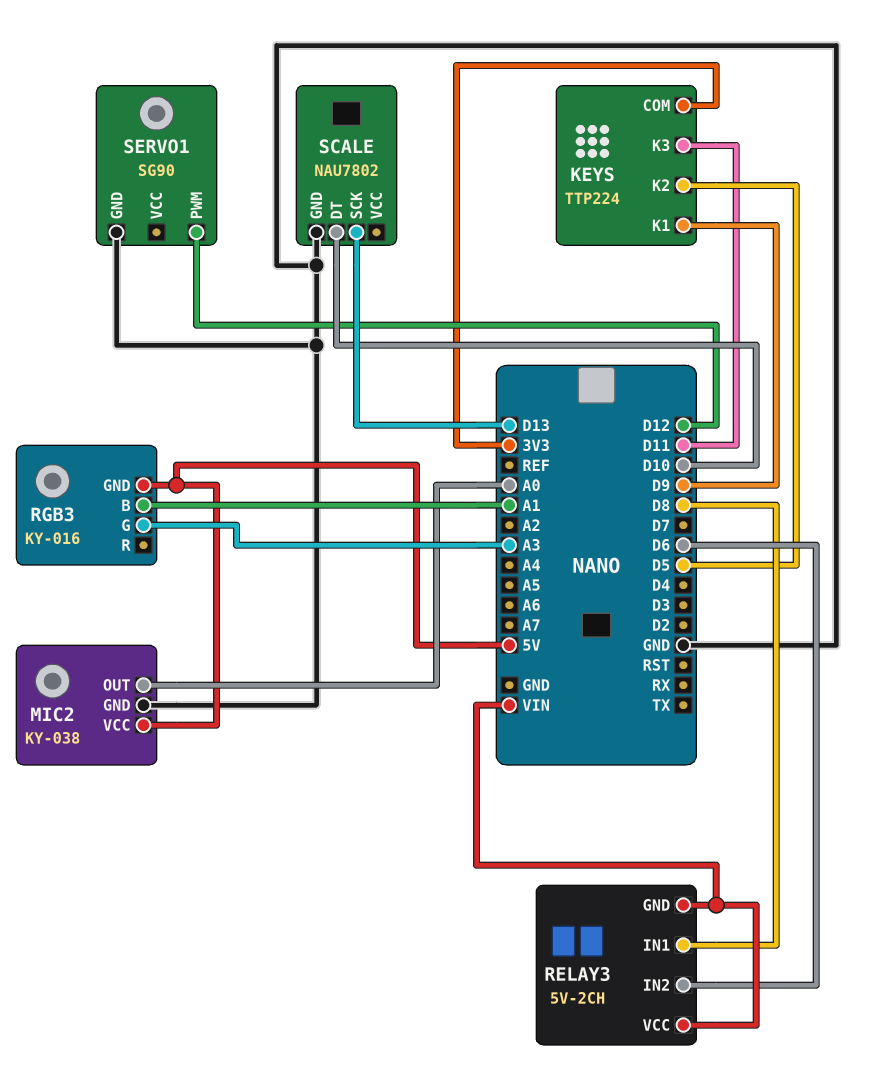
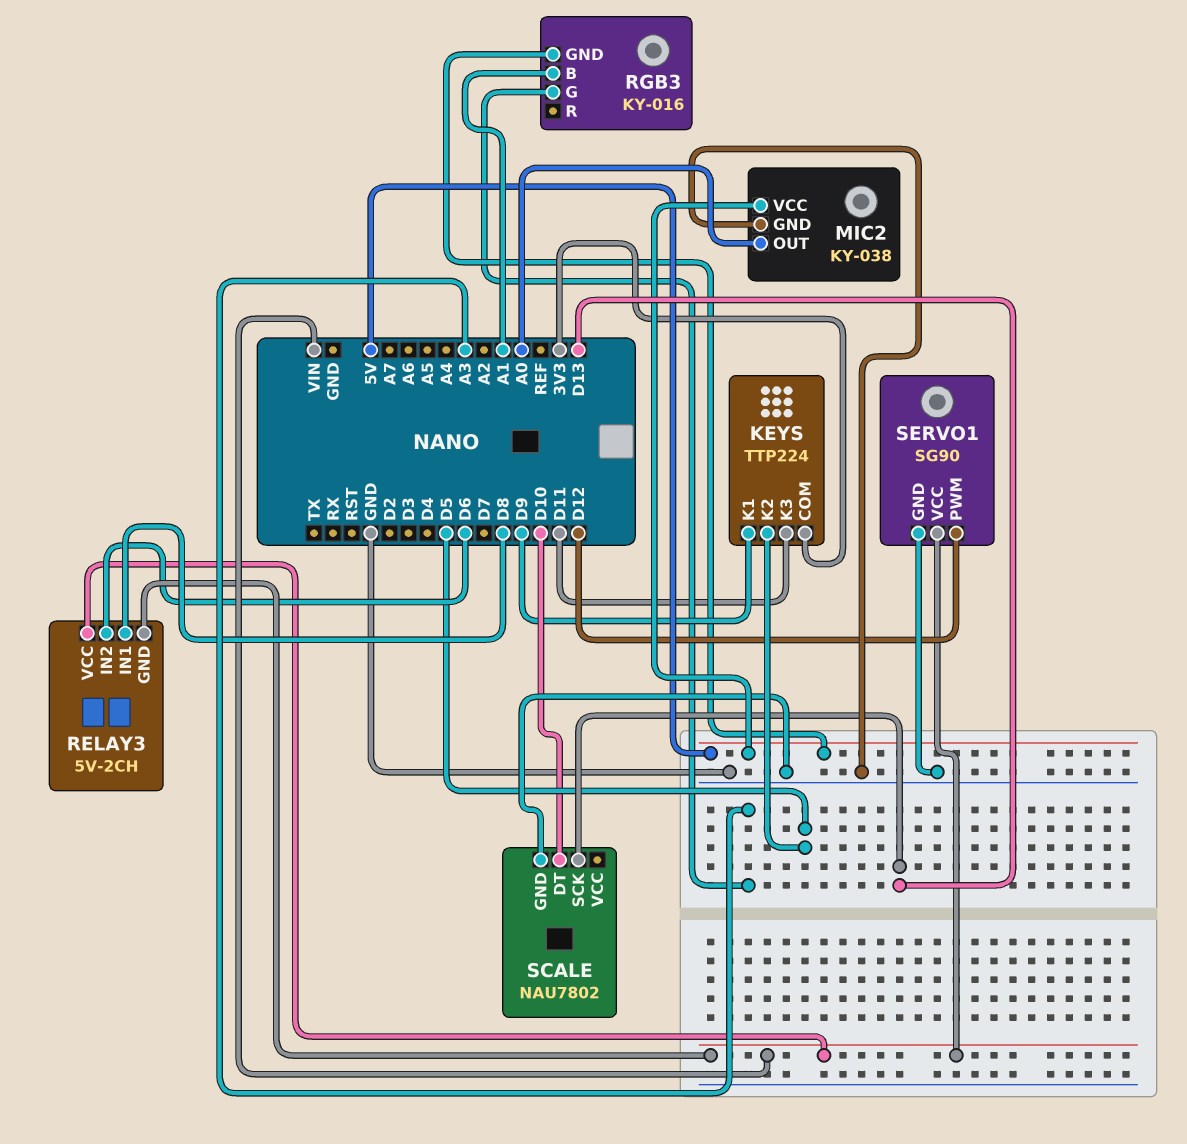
SERVO1 pin VCC: none -> VIN

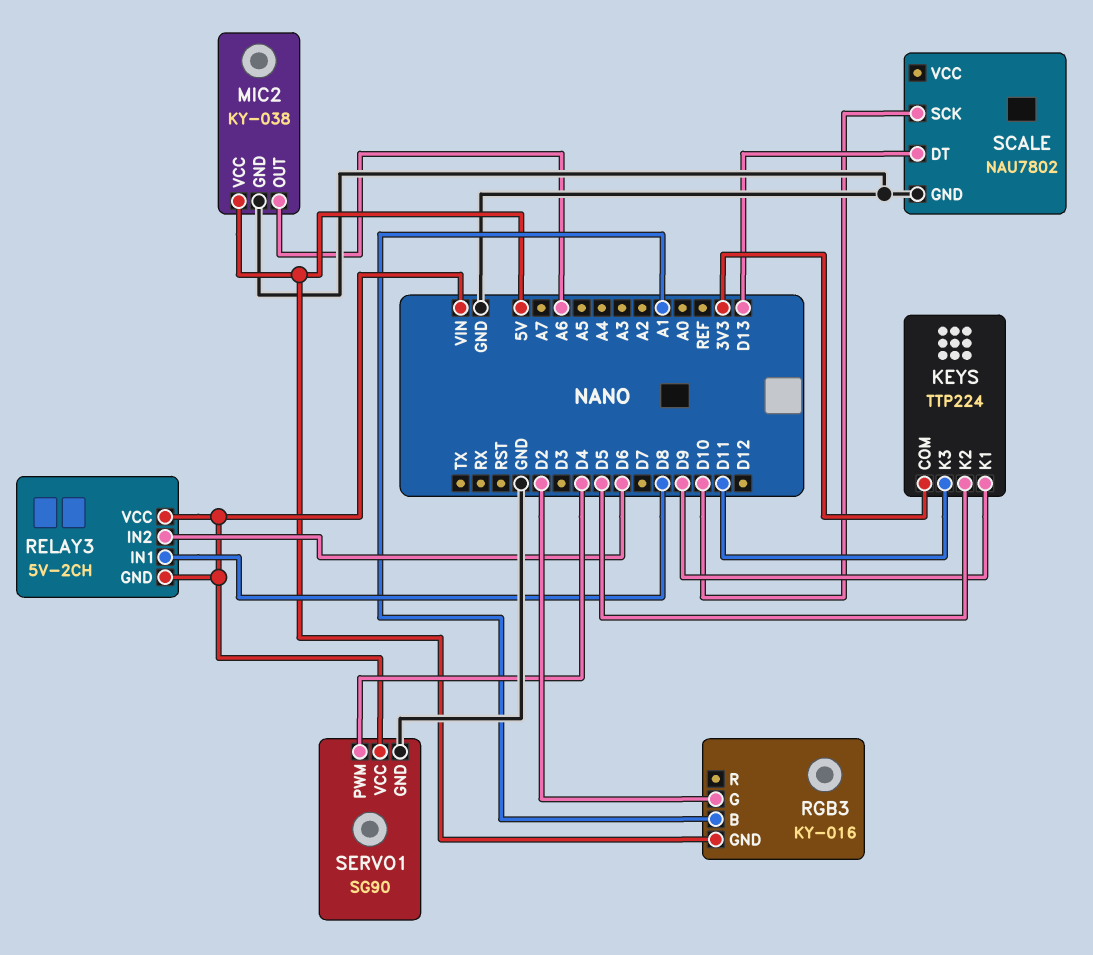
MIC2 pin OUT: A0 -> A6
RGB3 pin G: A3 -> D2
SCALE pin DT: D10 -> D13
SCALE pin SCK: D13 -> D10
SERVO1 pin PWM: D12 -> D4

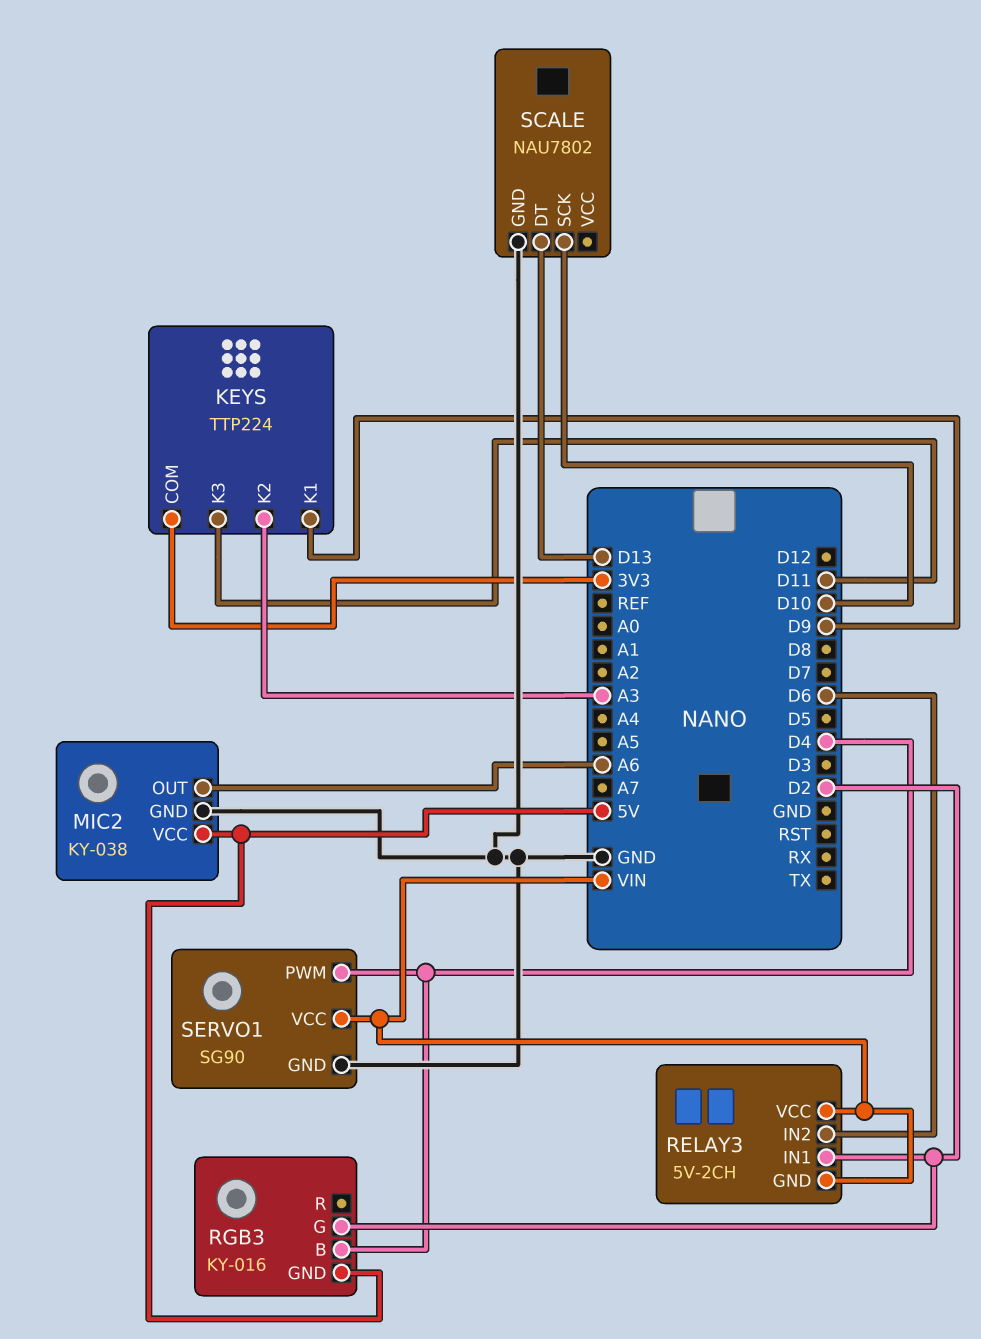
KEYS pin K2: D5 -> A3
RELAY3 pin IN1: D8 -> D2
RGB3 pin B: A1 -> D4

